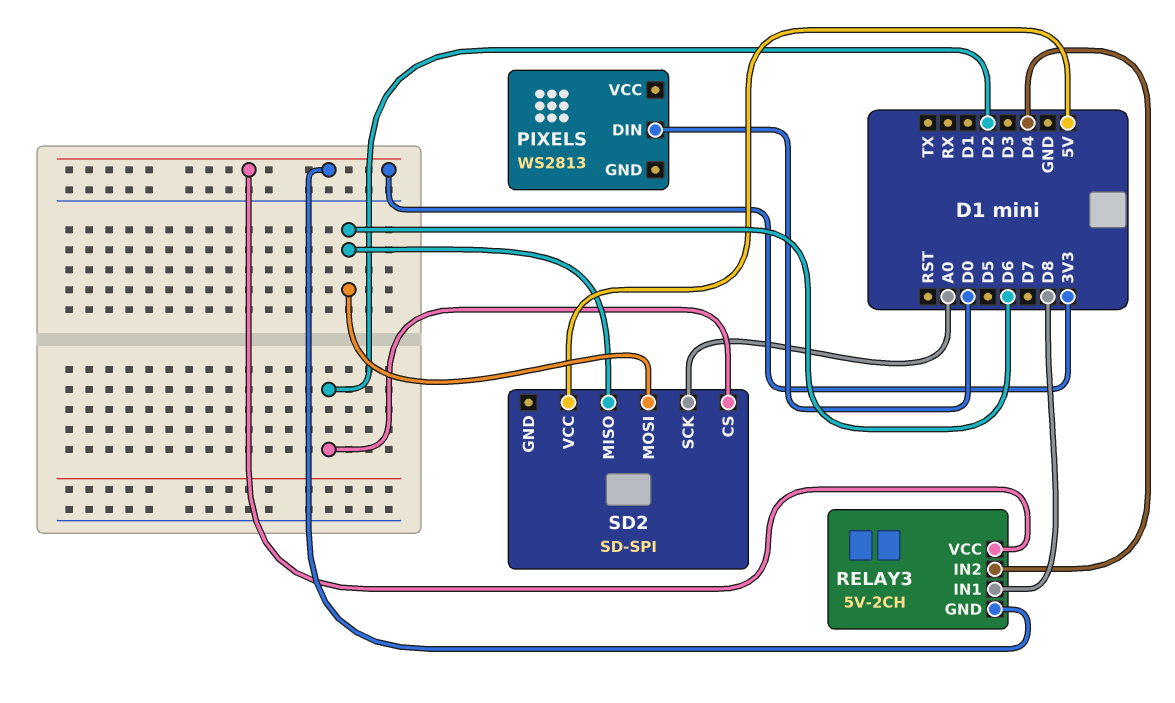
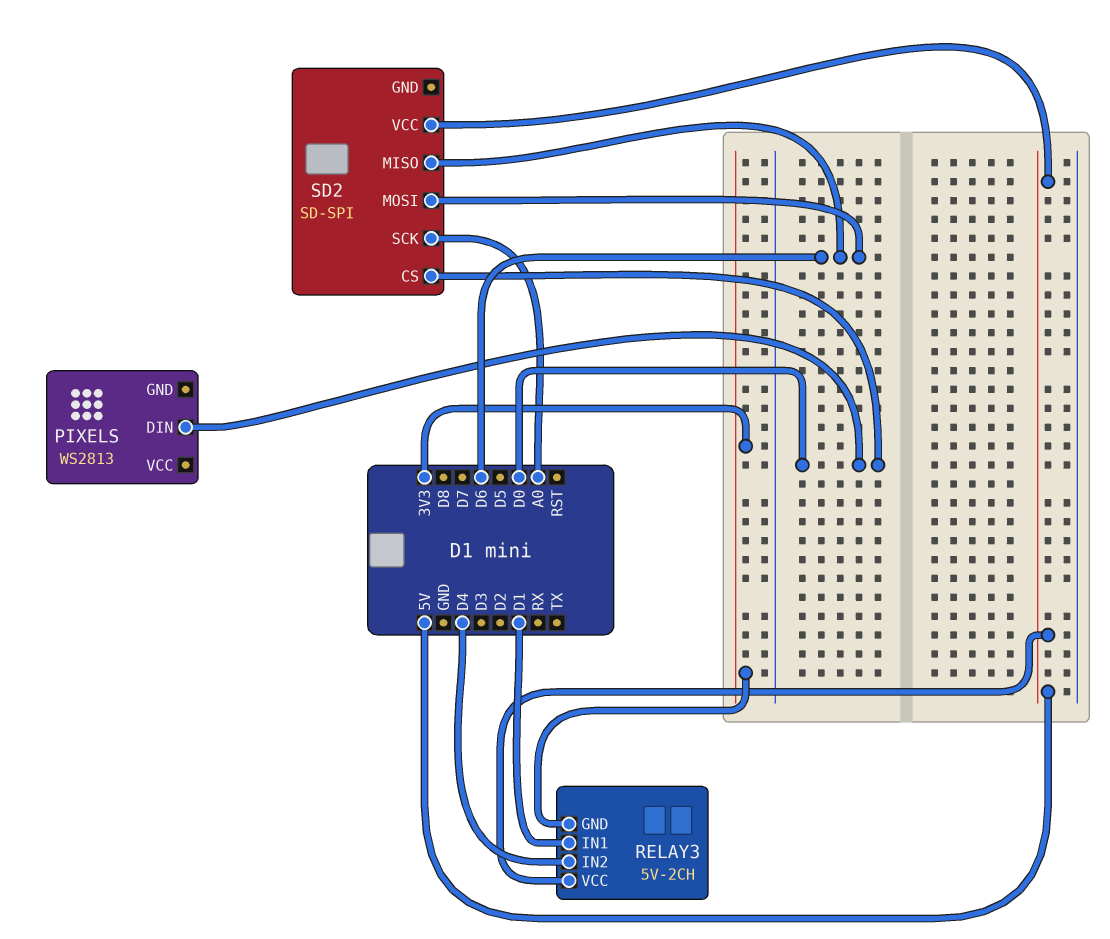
RELAY3 pin IN1: D8 -> D1
RELAY3 pin VCC: 3V3 -> 5V
SD2 pin CS: D2 -> D0

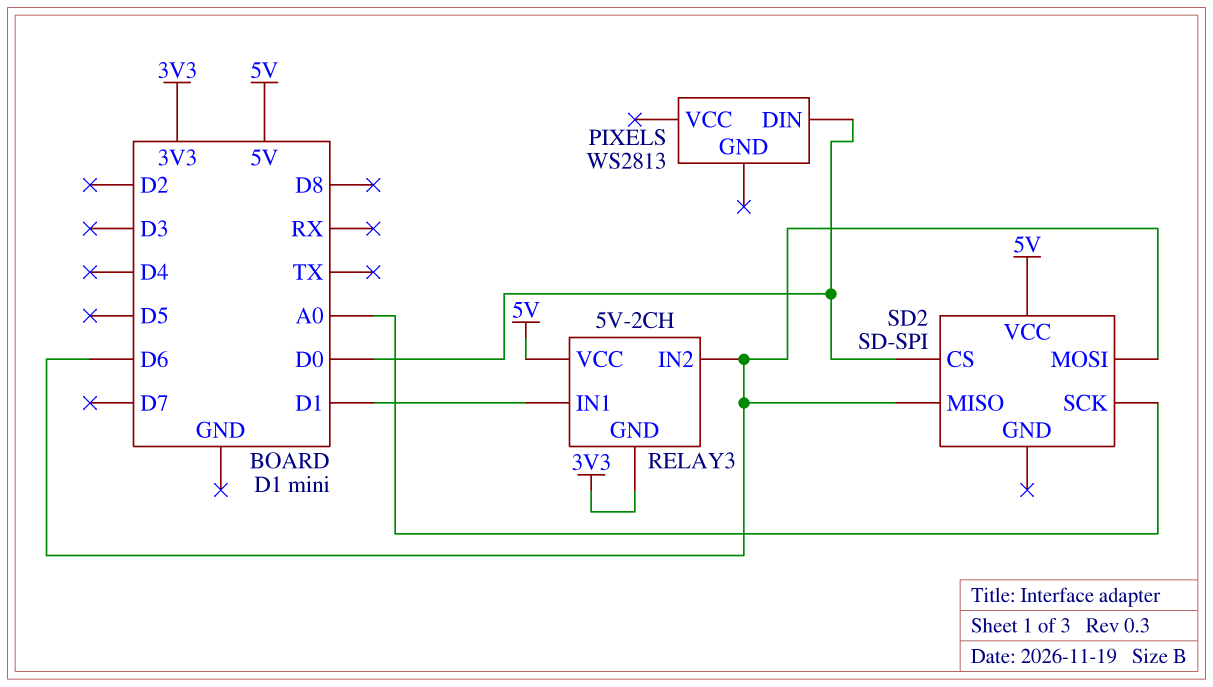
RELAY3 pin IN2: D4 -> D6

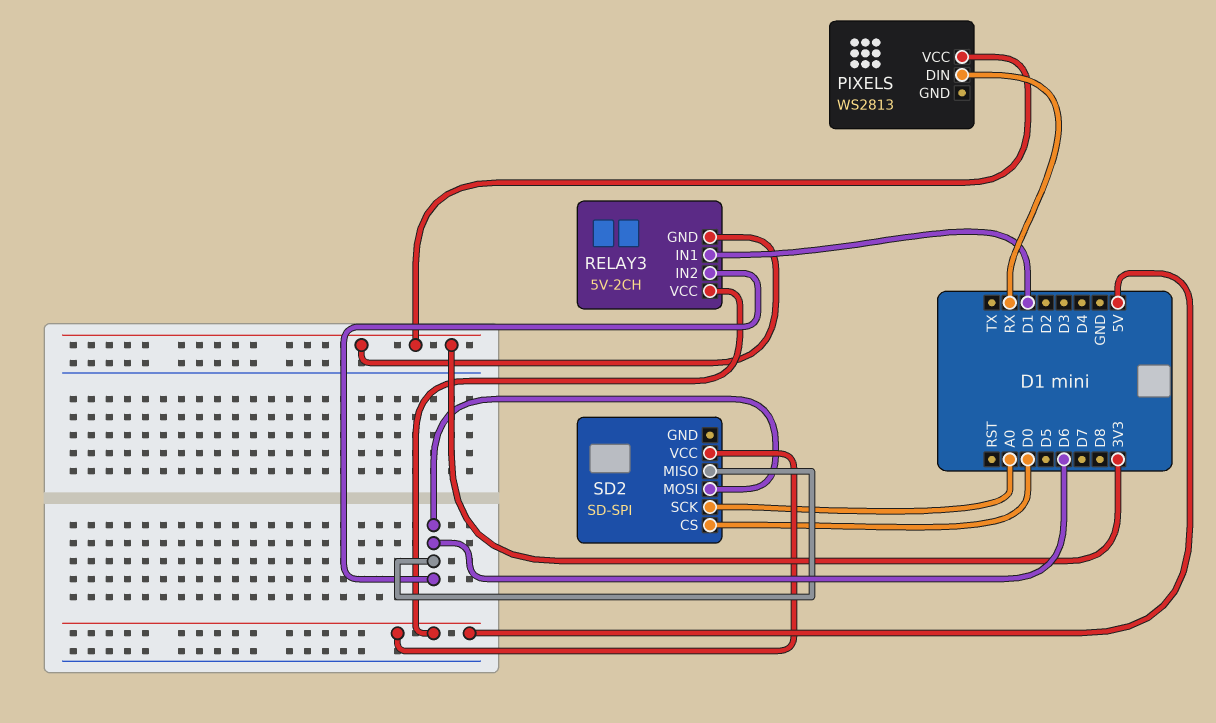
PIXELS pin DIN: D0 -> RX
PIXELS pin VCC: none -> 3V3

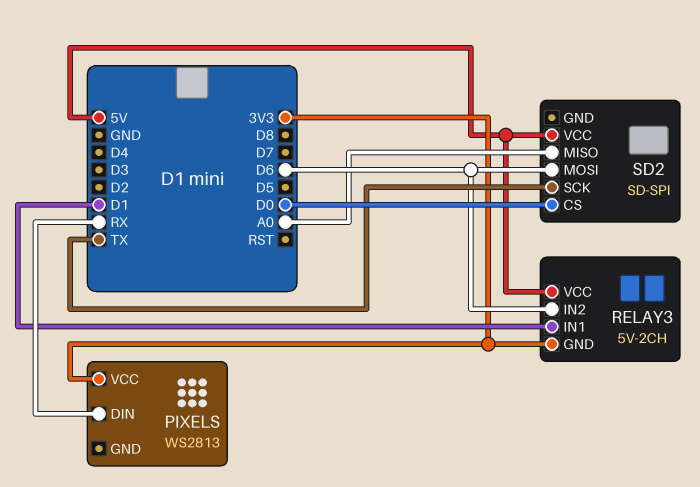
SD2 pin MISO: D6 -> A0
SD2 pin SCK: A0 -> TX

